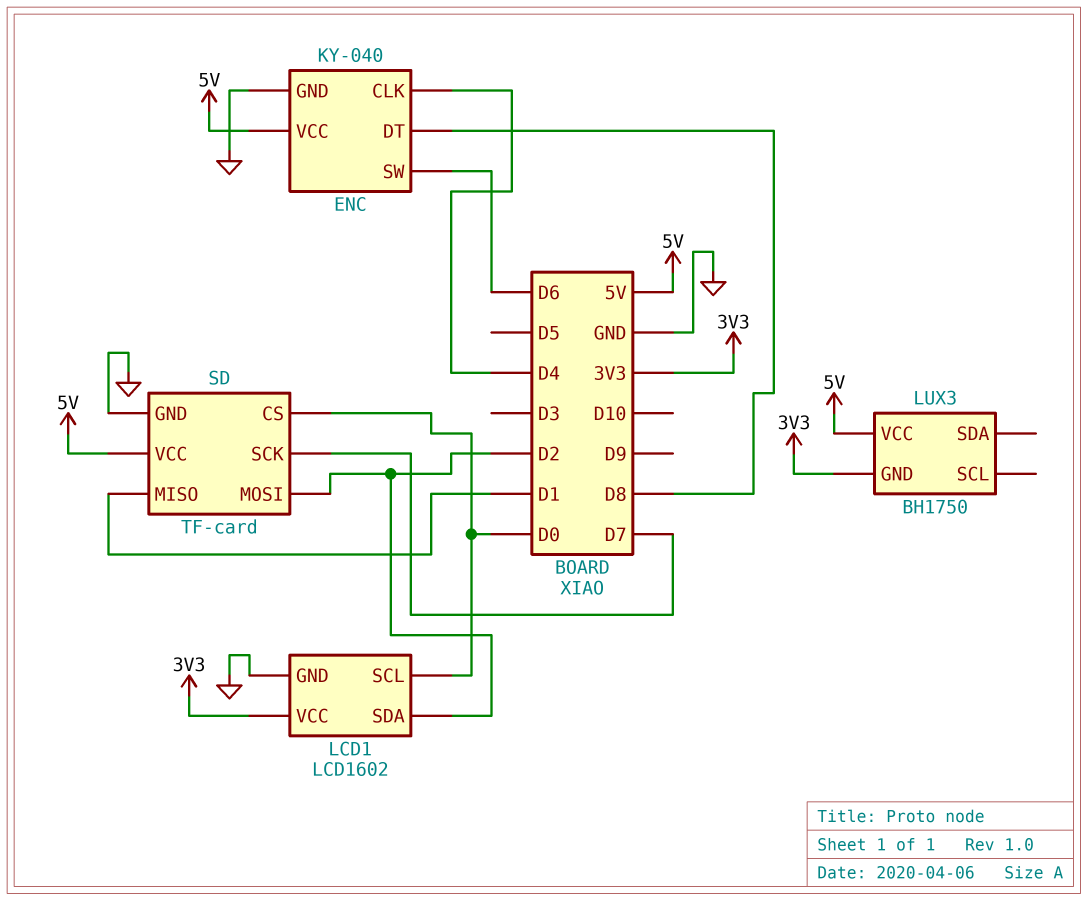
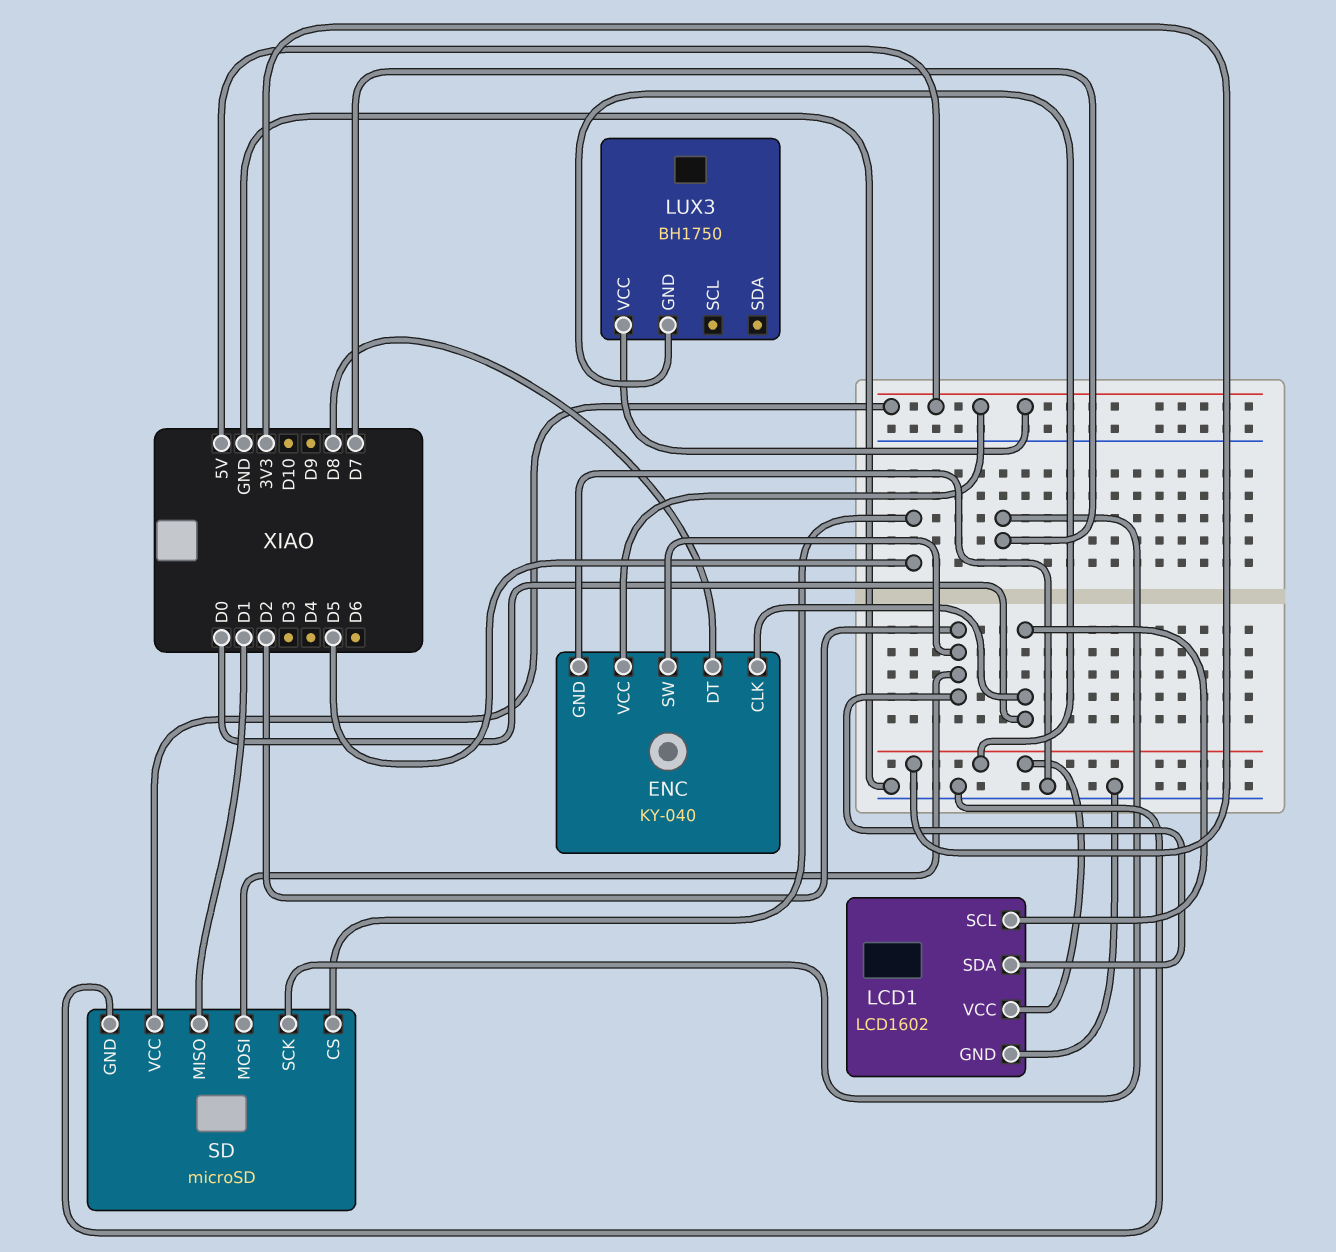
ENC pin CLK: D4 -> D0
ENC pin SW: D6 -> D2
SD: TF-card -> microSD
SD pin CS: D0 -> D5

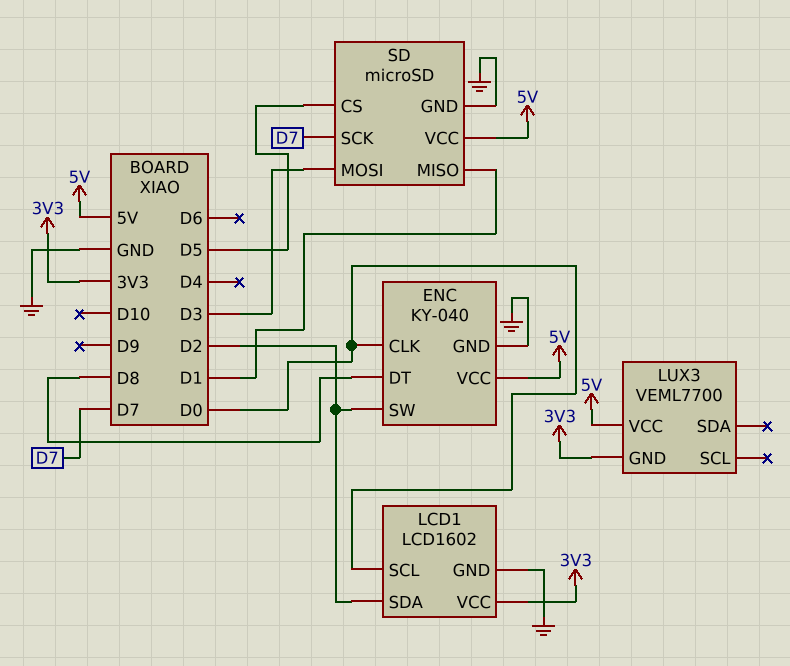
LUX3: BH1750 -> VEML7700
SD pin MOSI: D2 -> D3

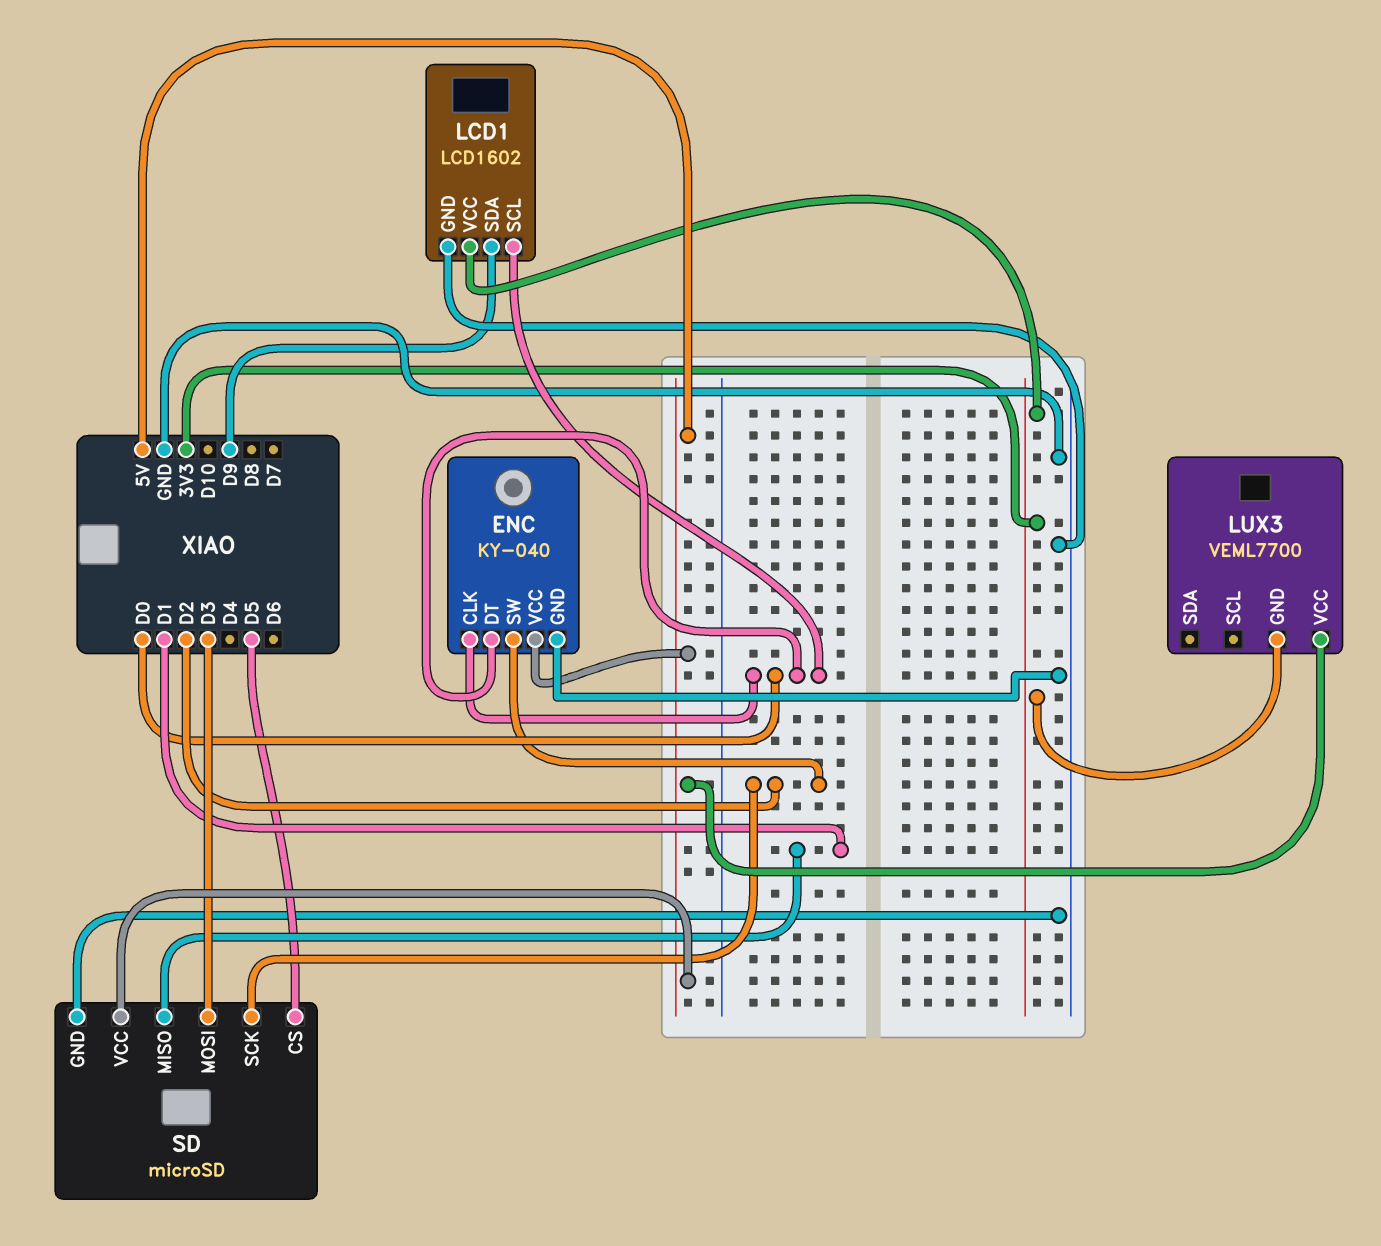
ENC pin DT: D8 -> D0
LCD1 pin SDA: D2 -> D9
SD pin SCK: D7 -> D2

